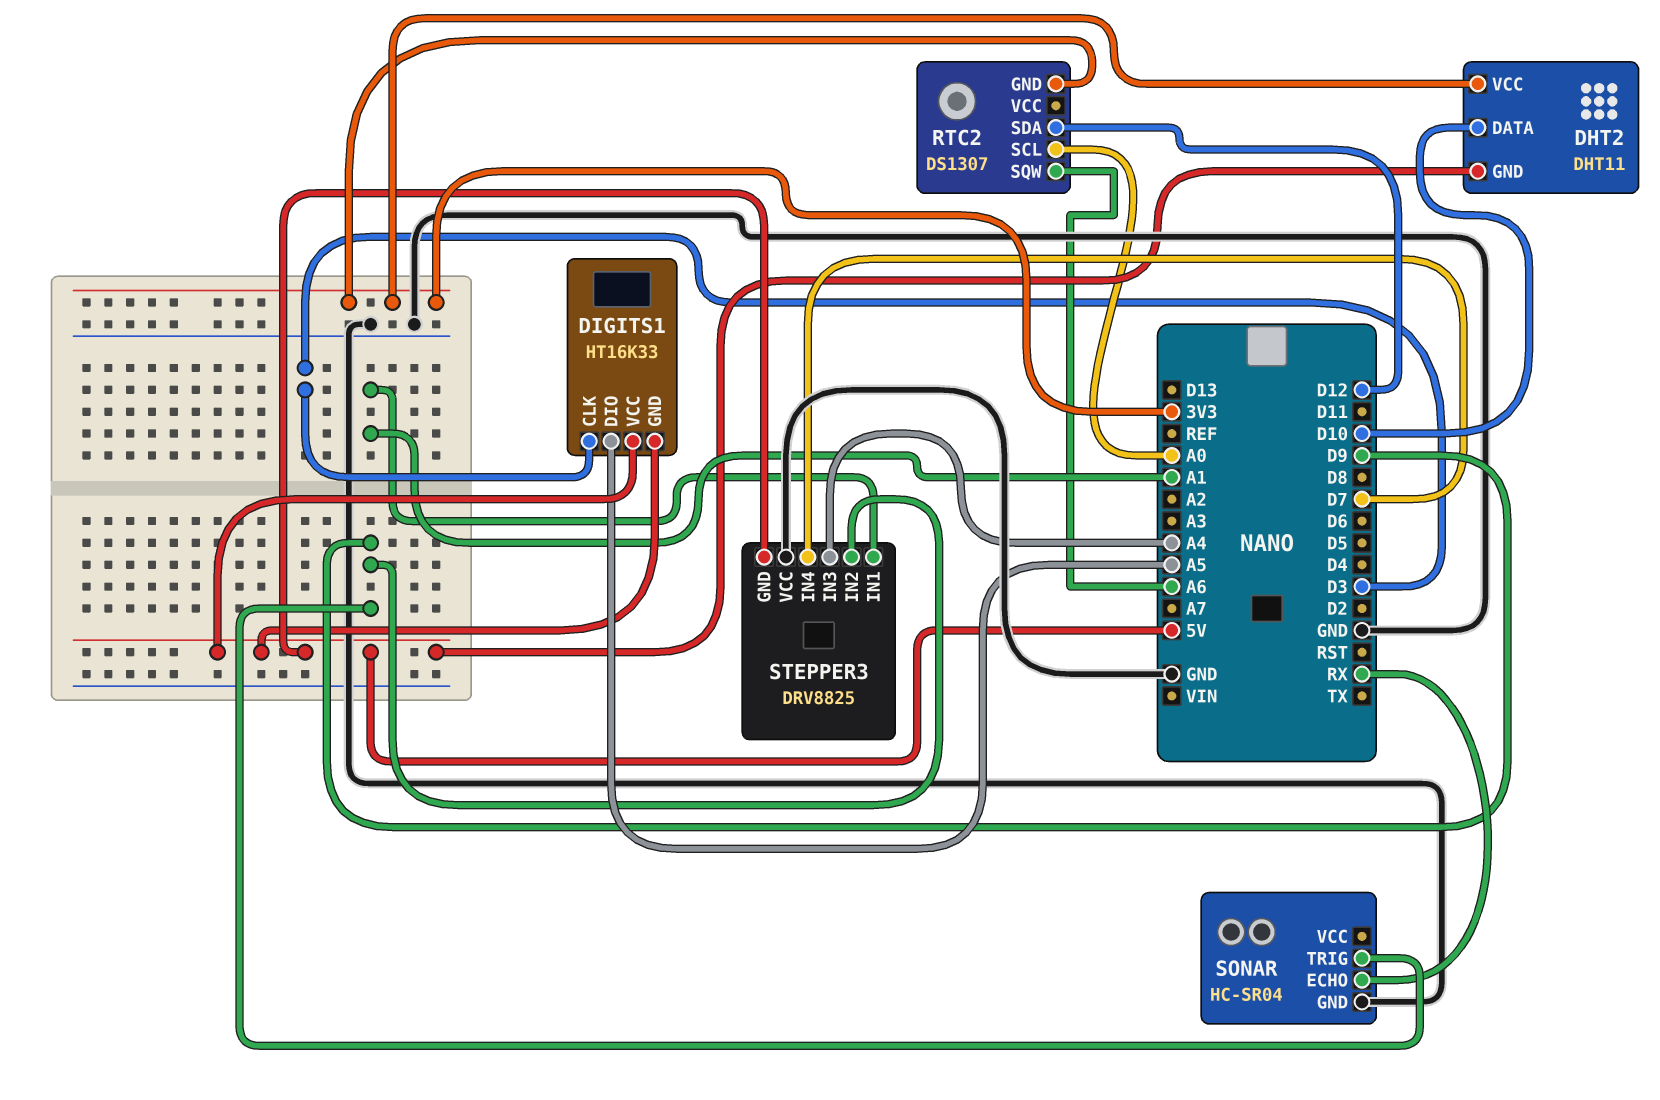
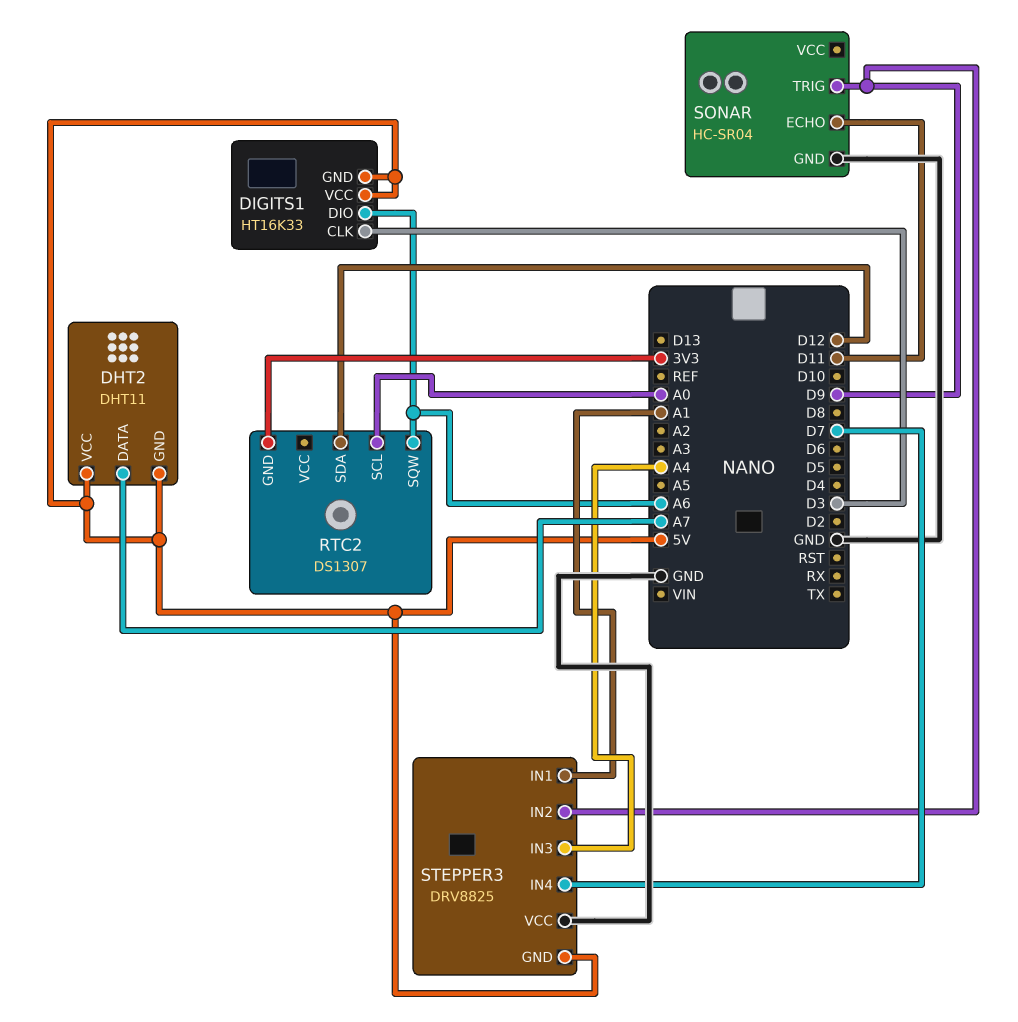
DHT2 pin DATA: D10 -> A7
DHT2 pin VCC: 3V3 -> 5V
DIGITS1 pin DIO: A5 -> A6
SONAR pin ECHO: RX -> D11

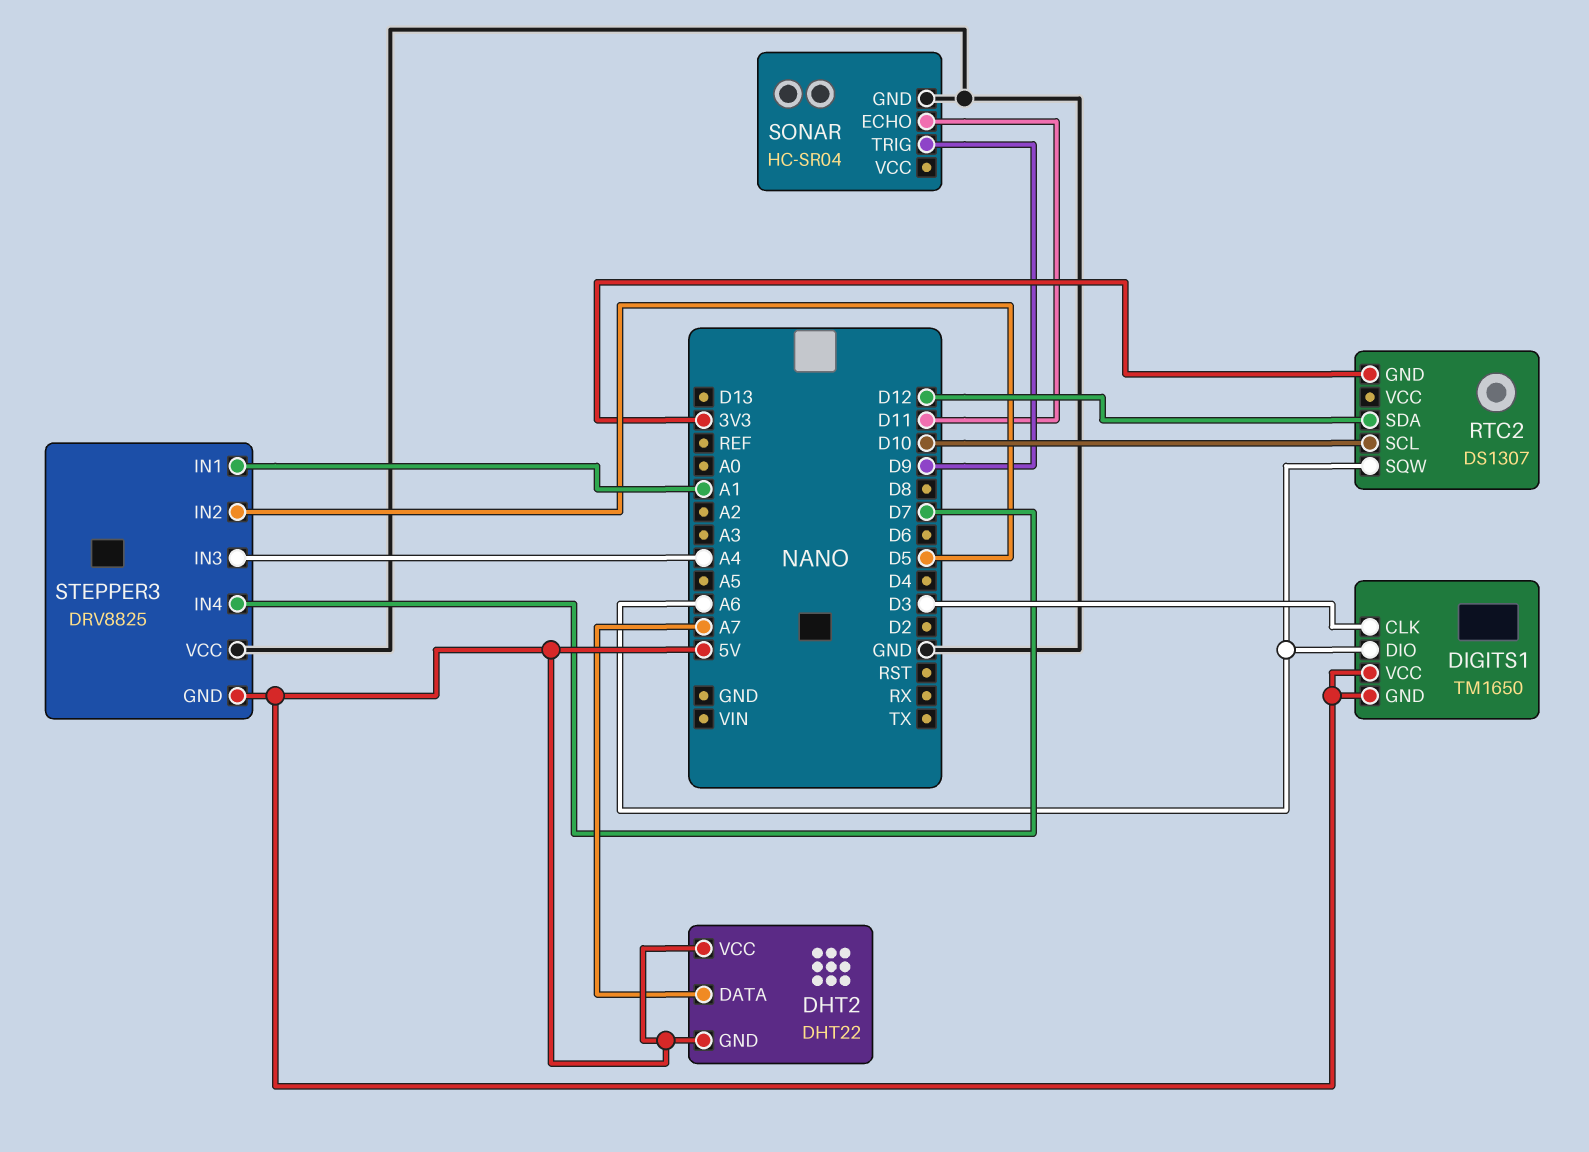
DHT2: DHT11 -> DHT22
DIGITS1: HT16K33 -> TM1650
RTC2 pin SCL: A0 -> D10
STEPPER3 pin IN2: D9 -> D5

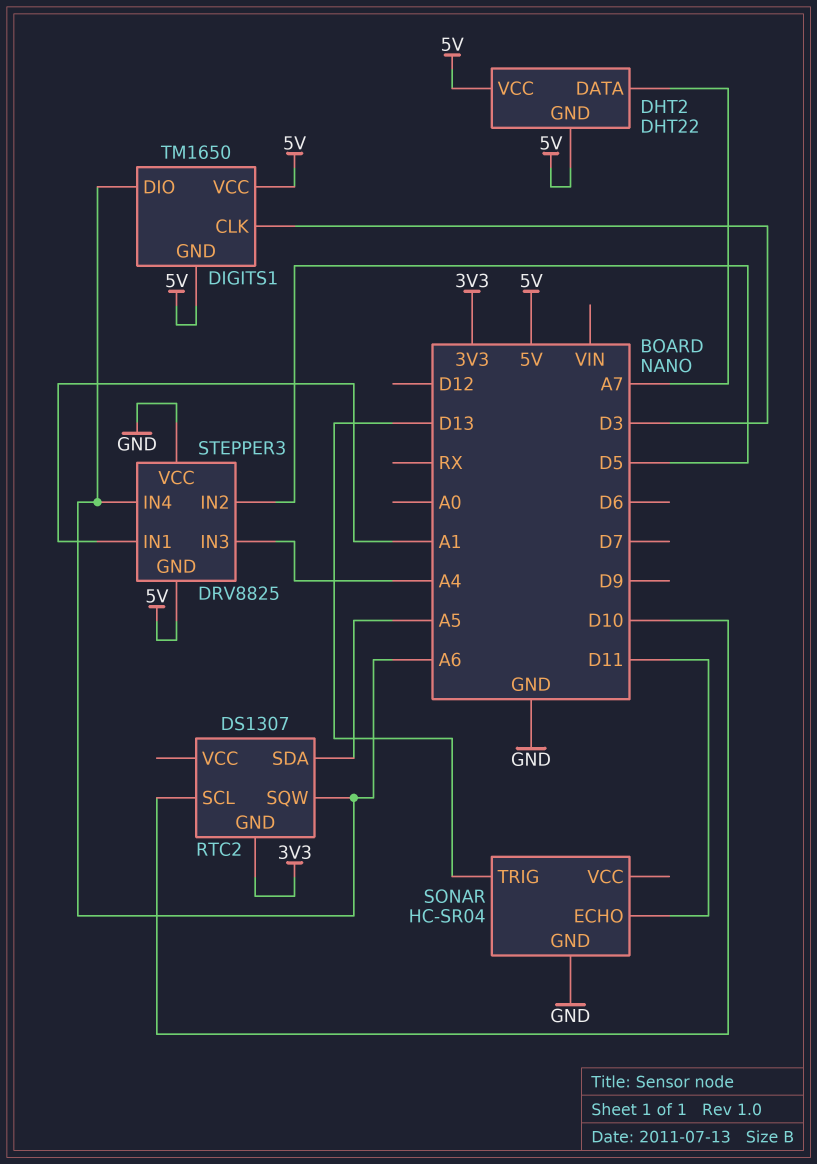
RTC2 pin SDA: D12 -> A5
SONAR pin TRIG: D9 -> D13
STEPPER3 pin IN4: D7 -> A6

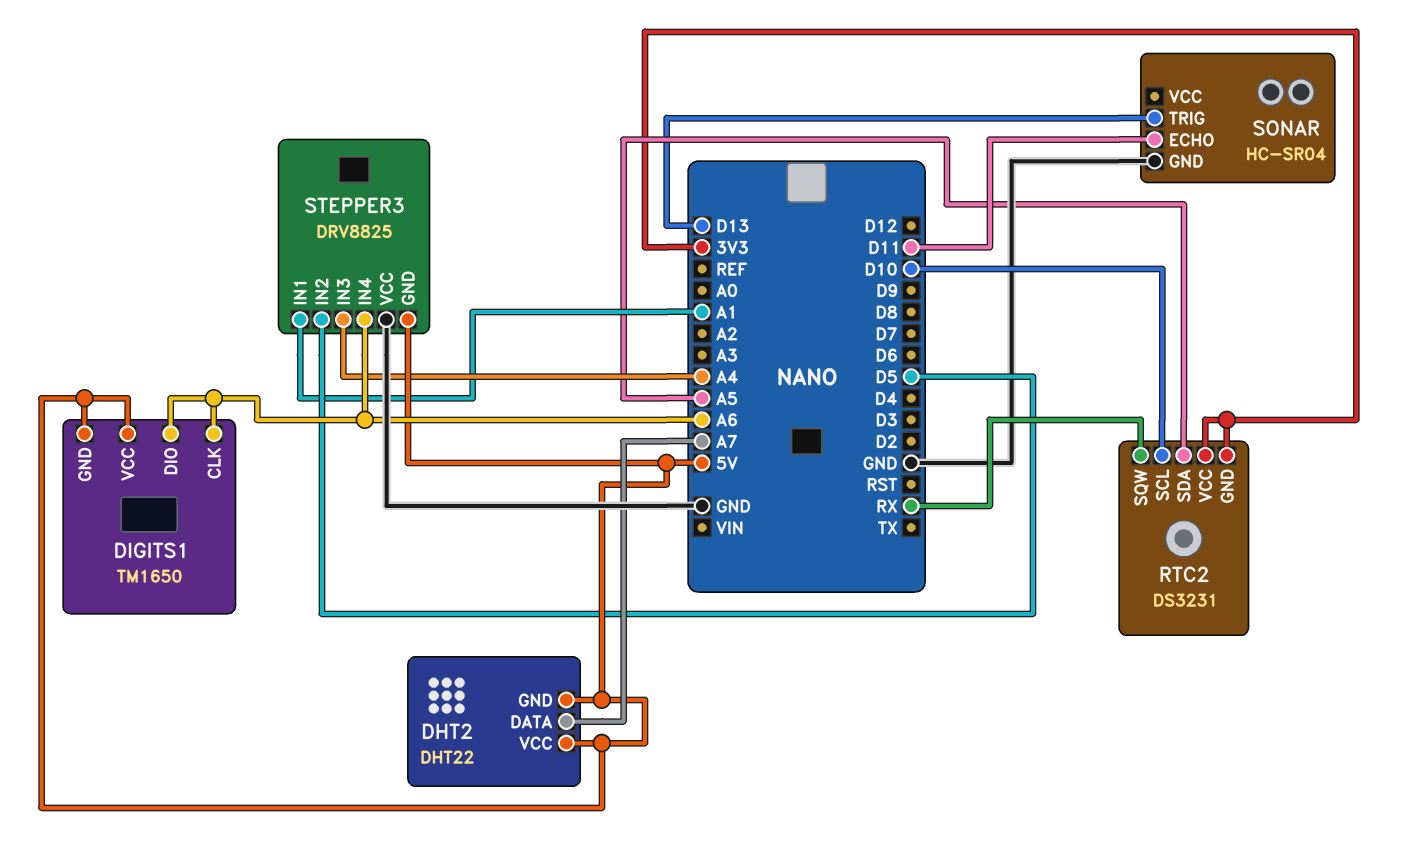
DIGITS1 pin CLK: D3 -> A6
RTC2: DS1307 -> DS3231
RTC2 pin SQW: A6 -> RX
RTC2 pin VCC: none -> 3V3

